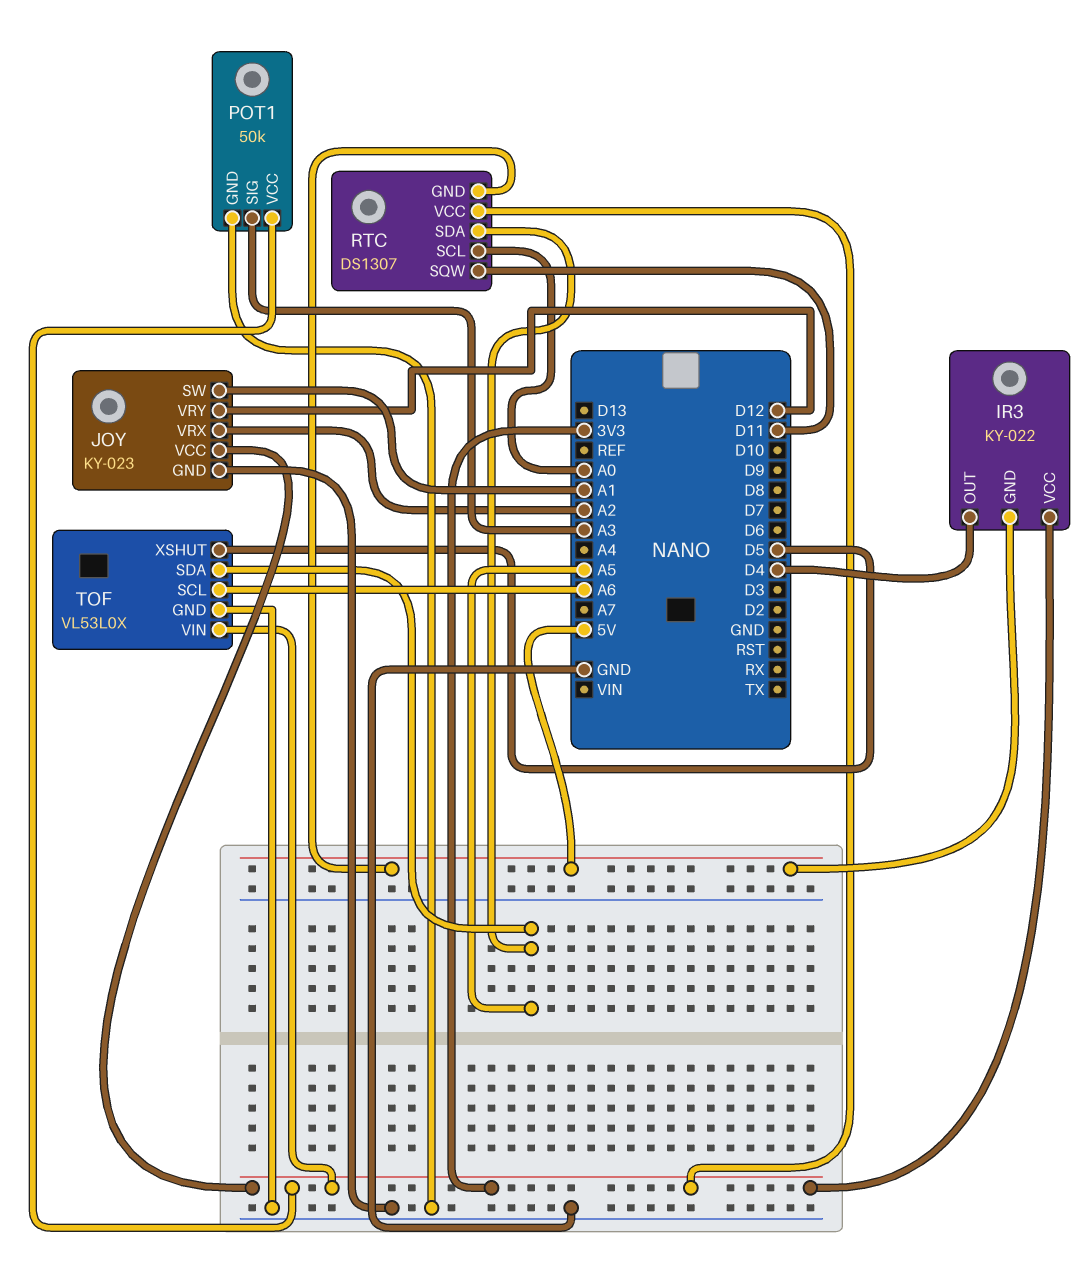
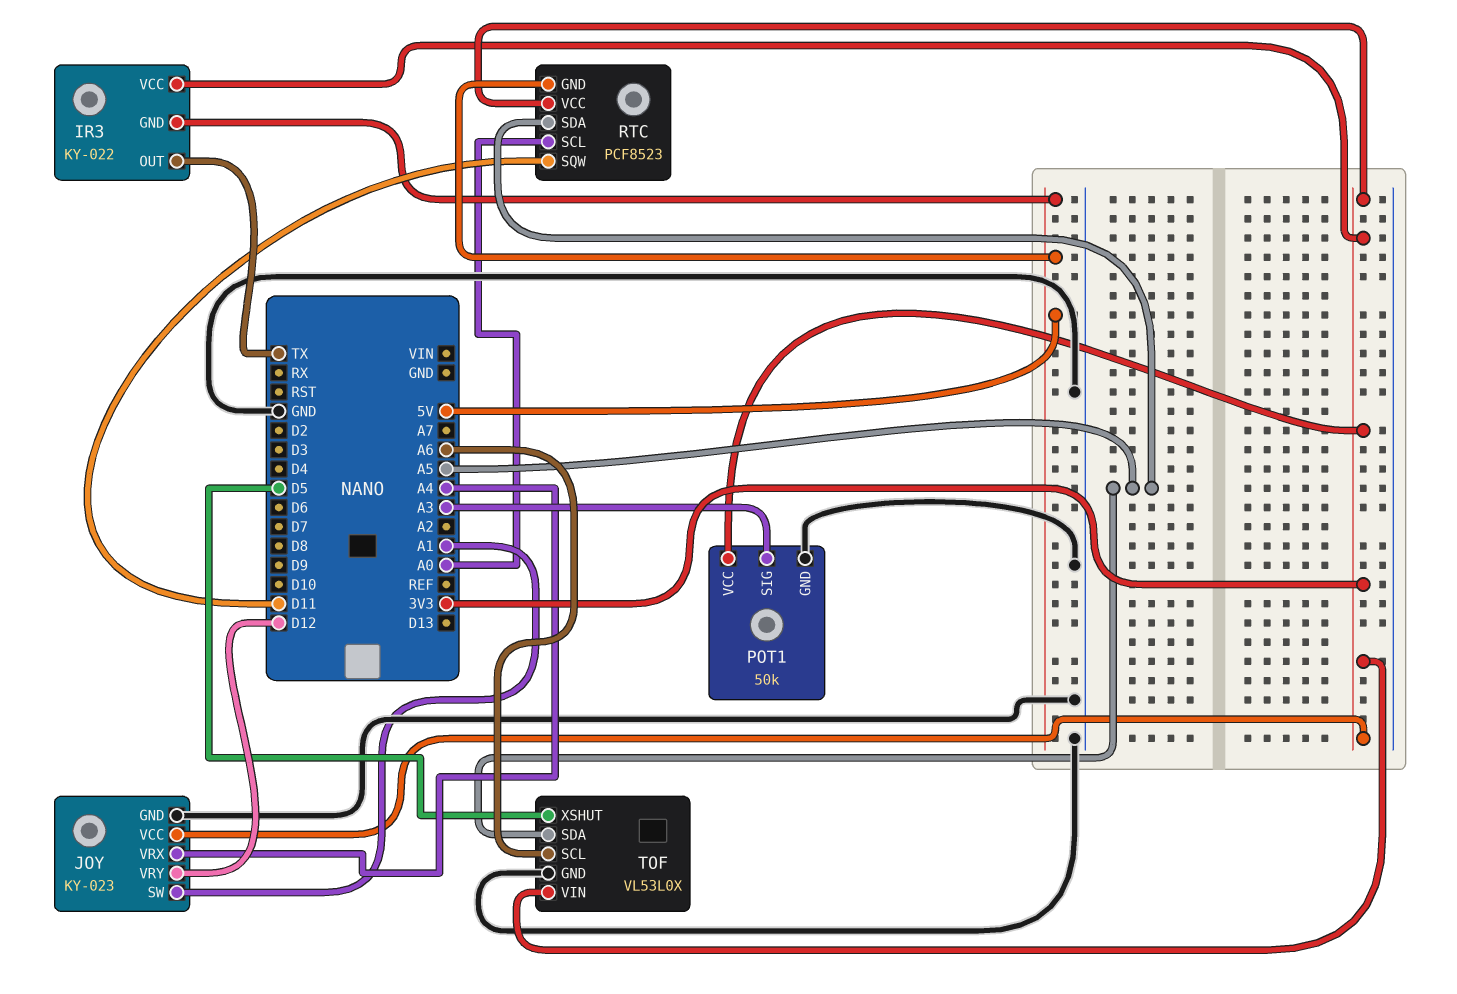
IR3 pin OUT: D4 -> TX
JOY pin VRX: A2 -> A4
RTC: DS1307 -> PCF8523

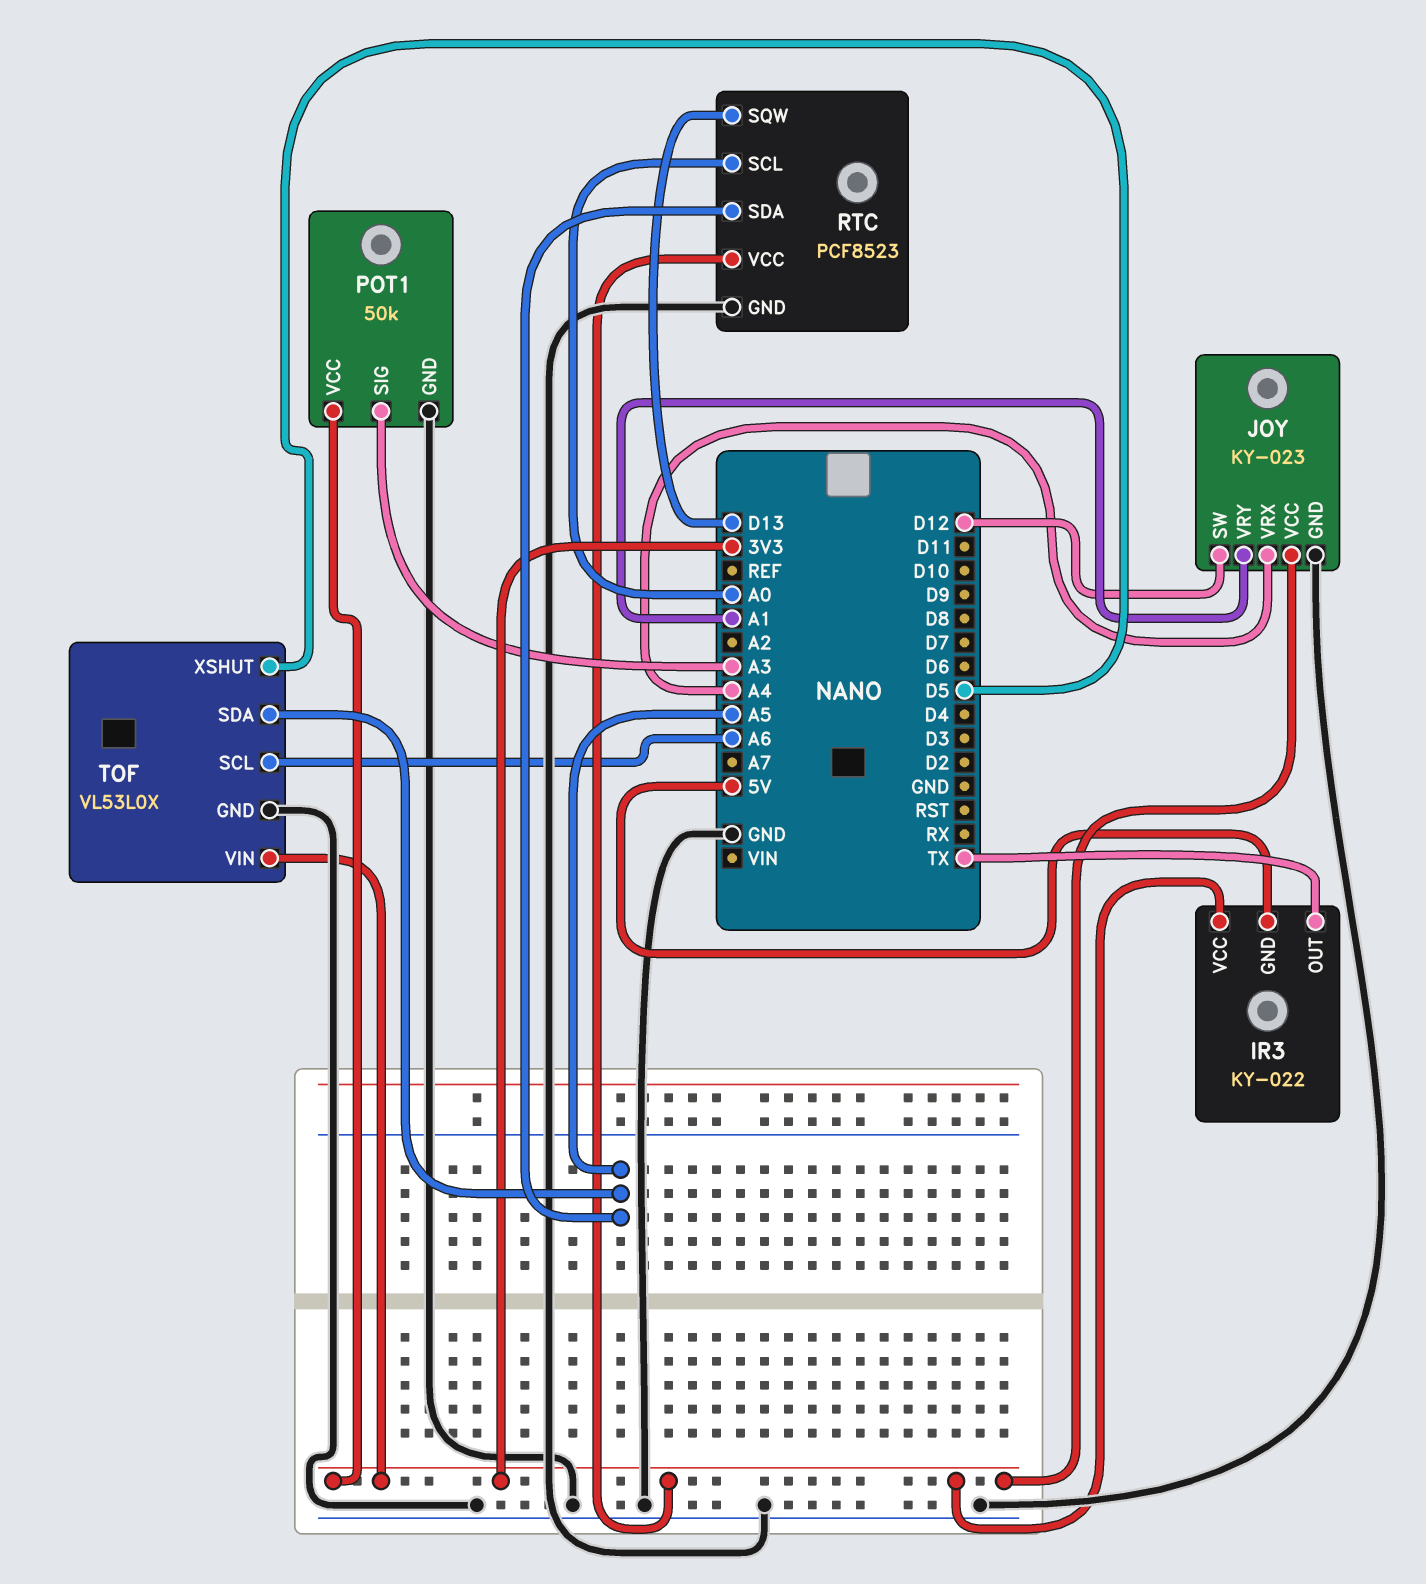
JOY pin SW: A1 -> D12
JOY pin VRY: D12 -> A1
RTC pin GND: 5V -> GND
RTC pin SQW: D11 -> D13

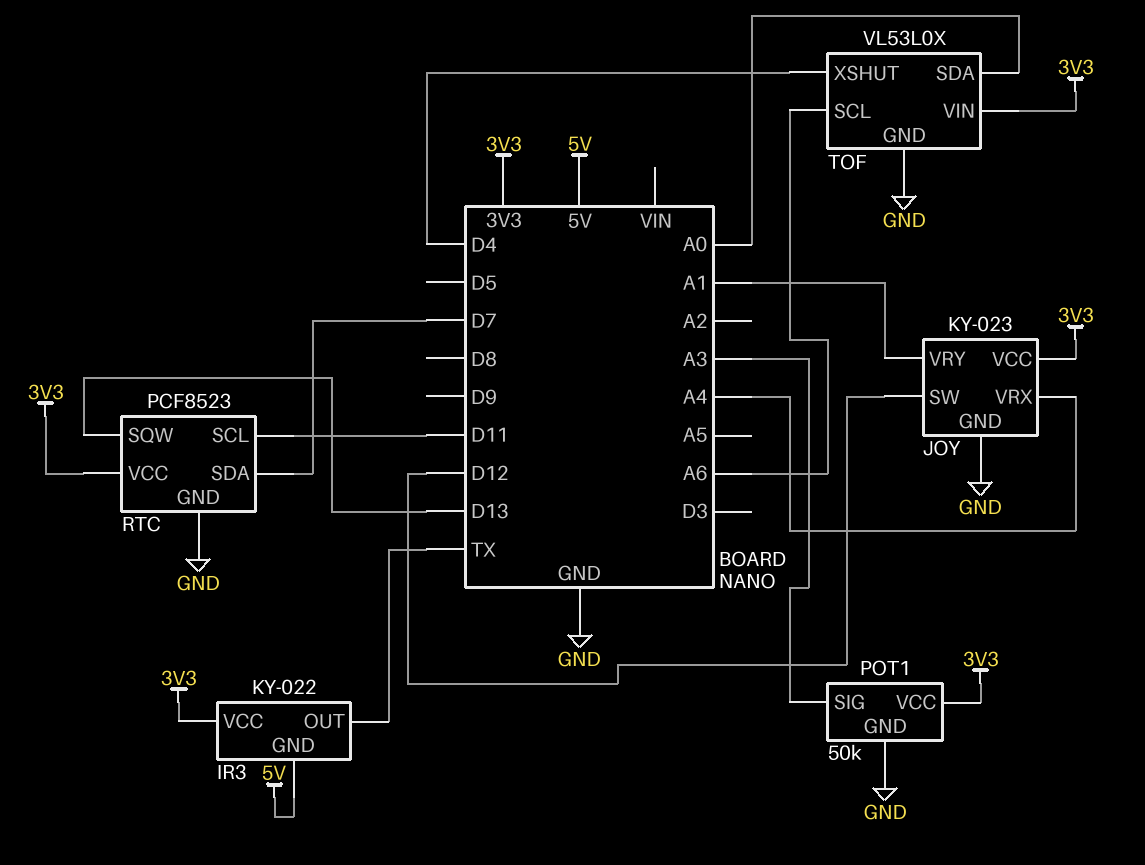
RTC pin SCL: A0 -> D11
RTC pin SDA: A5 -> D7
TOF pin SDA: A5 -> A0
TOF pin XSHUT: D5 -> D4

